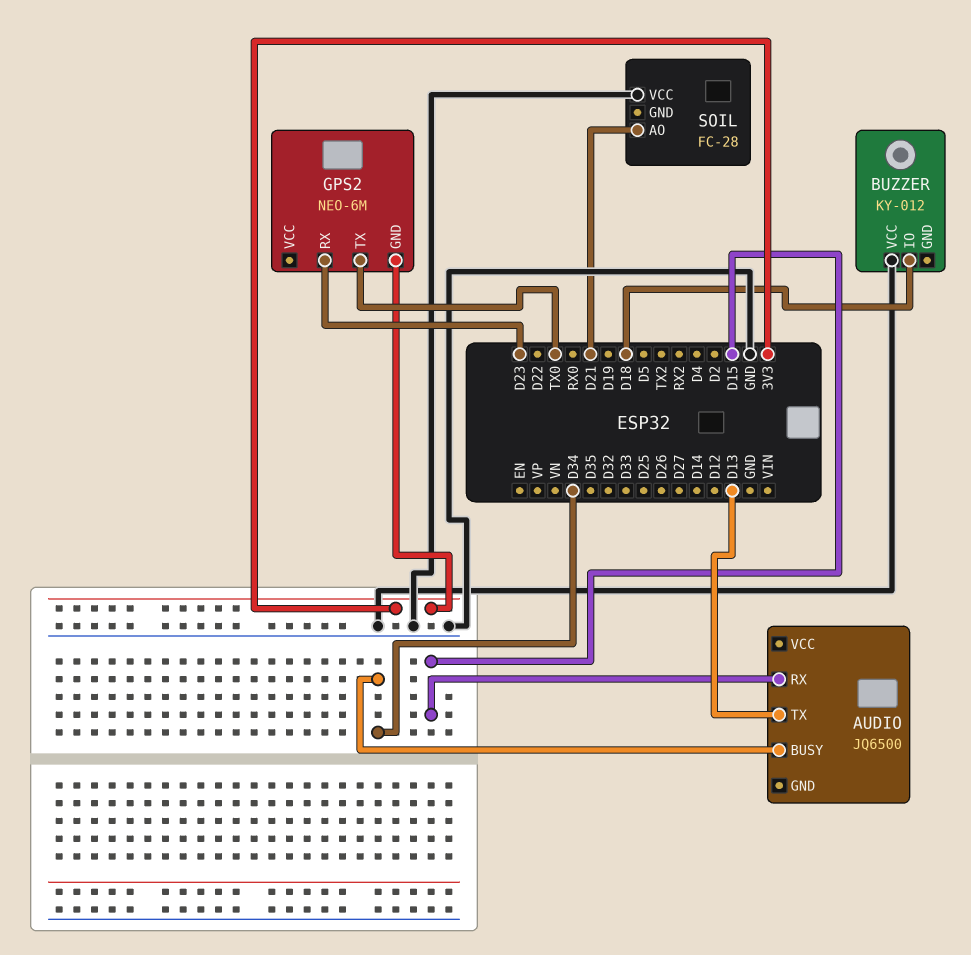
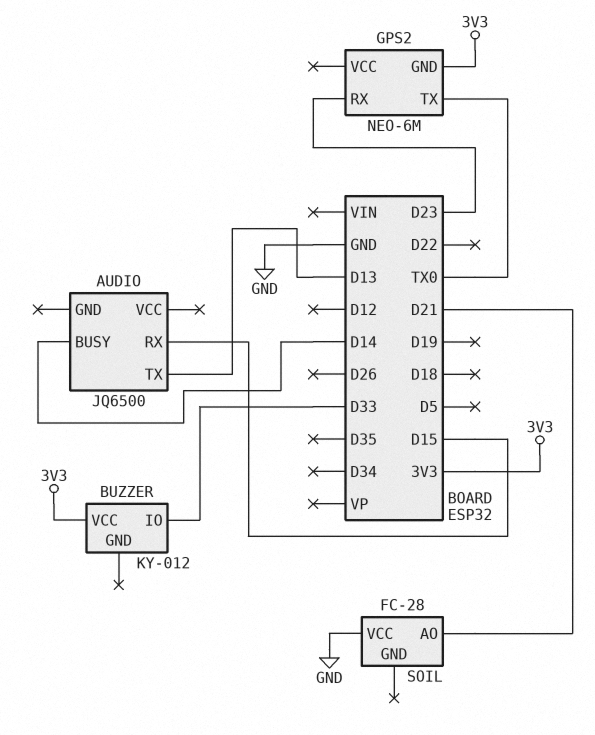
AUDIO pin BUSY: D34 -> D14
BUZZER pin IO: D18 -> D33
BUZZER pin VCC: GND -> 3V3

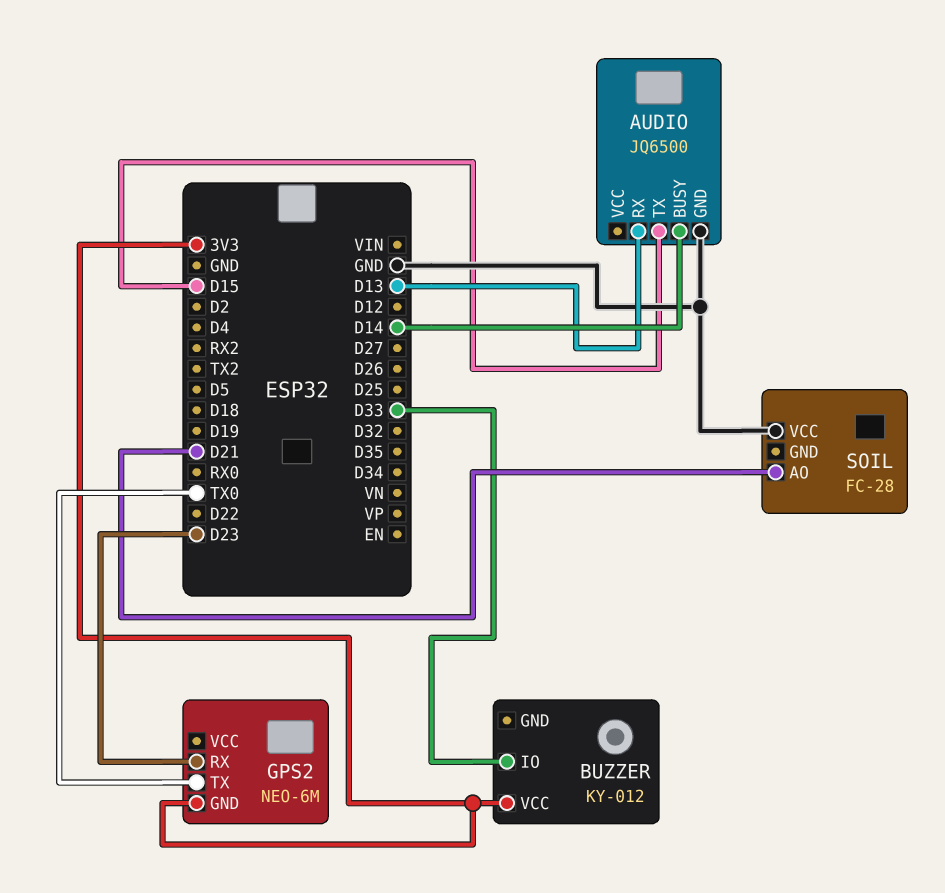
AUDIO pin GND: none -> GND
AUDIO pin RX: D15 -> D13
AUDIO pin TX: D13 -> D15

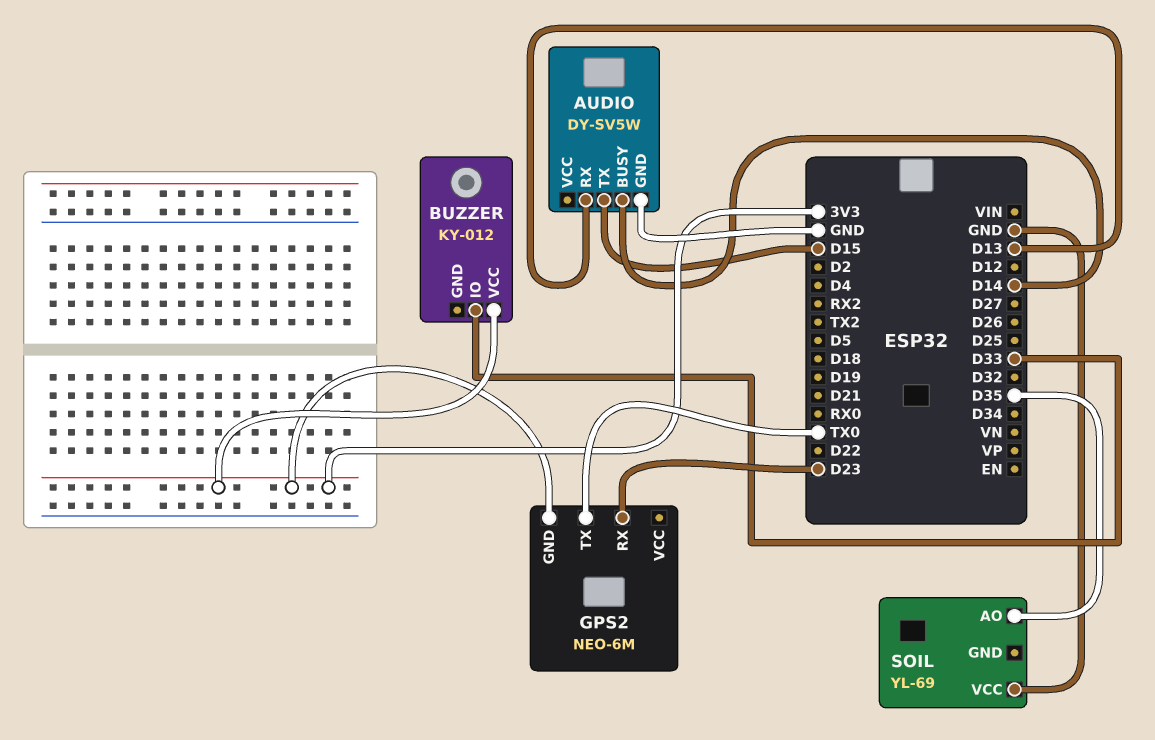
AUDIO: JQ6500 -> DY-SV5W
SOIL: FC-28 -> YL-69
SOIL pin AO: D21 -> D35

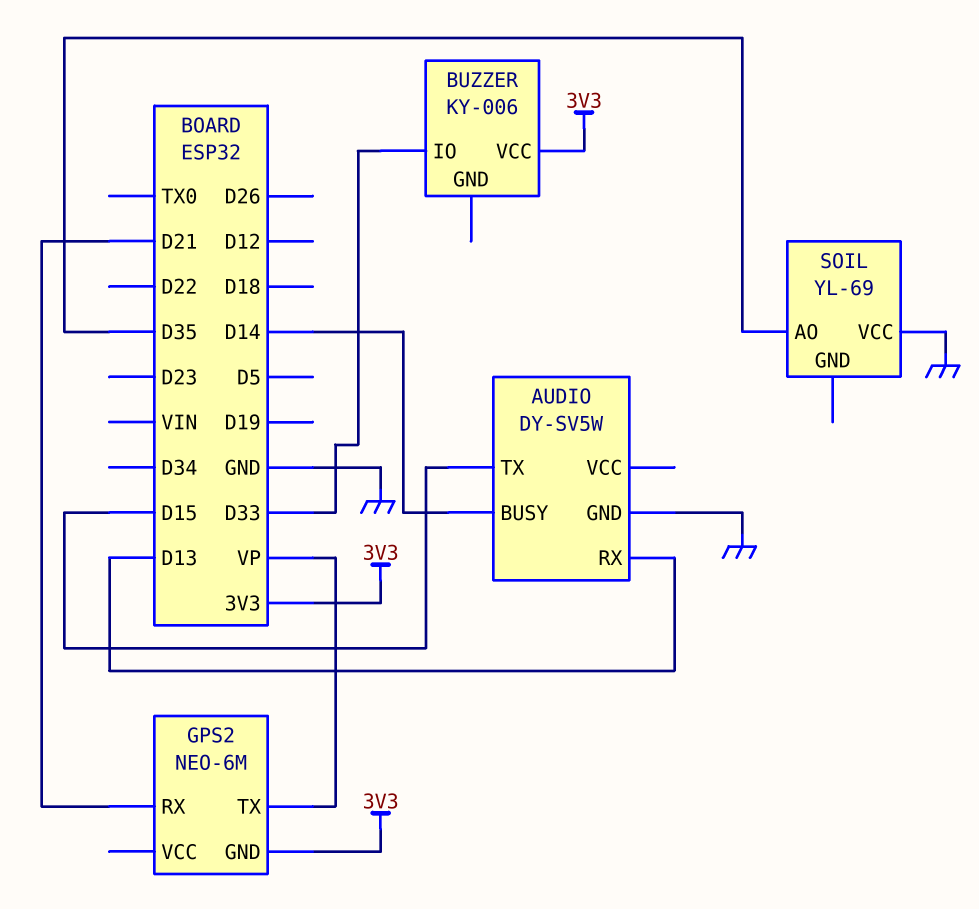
BUZZER: KY-012 -> KY-006
GPS2 pin RX: D23 -> D21
GPS2 pin TX: TX0 -> VP

